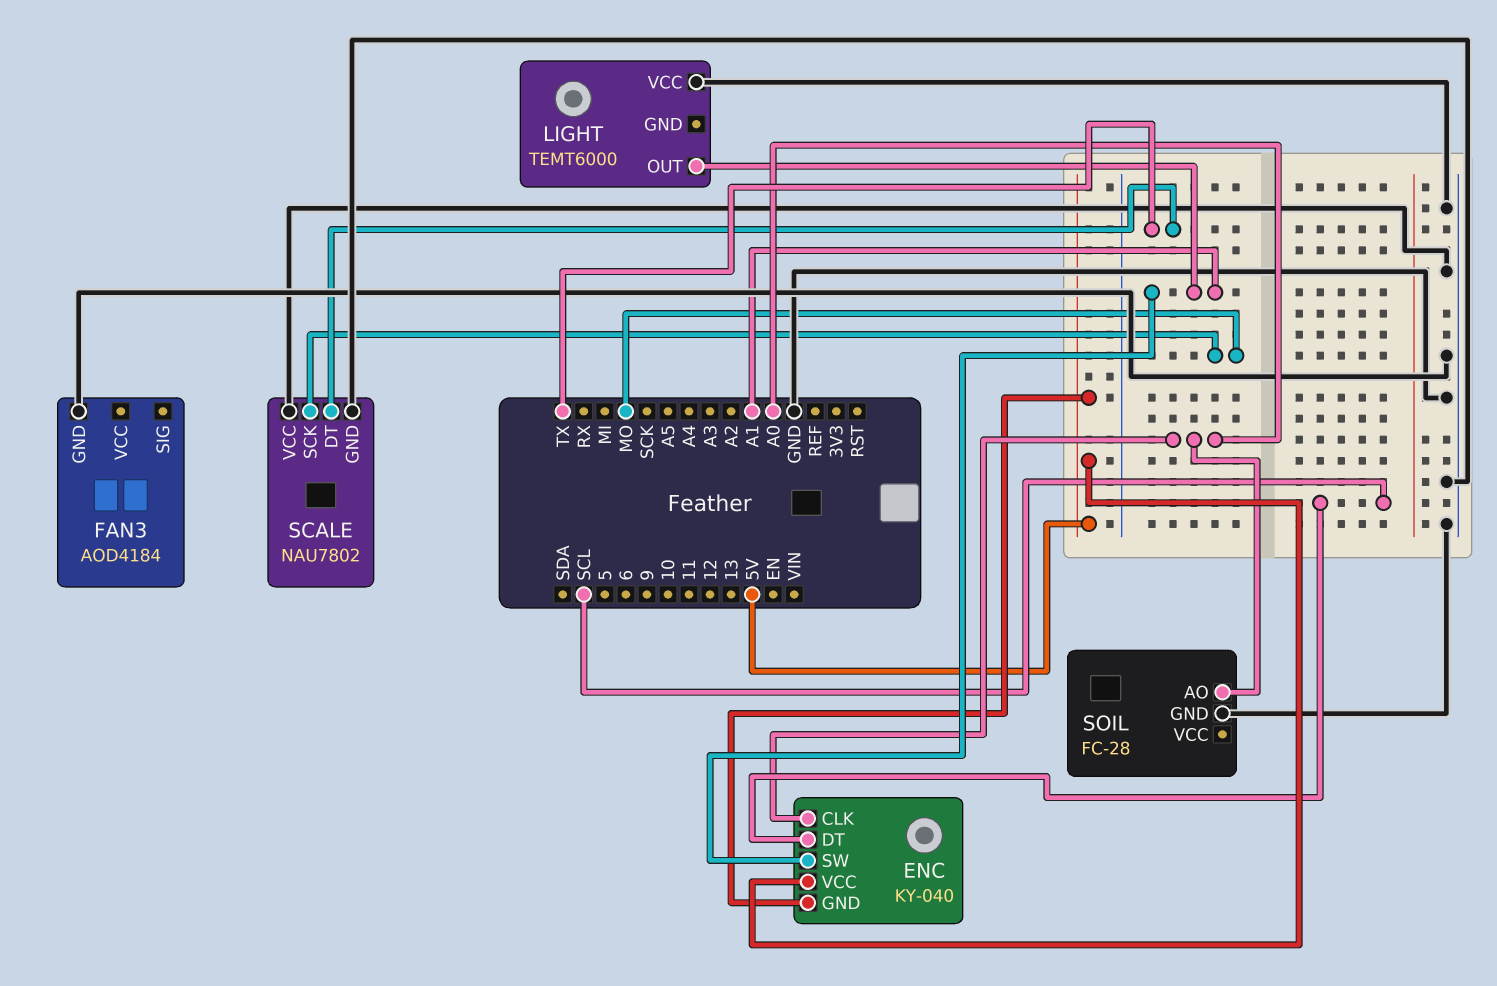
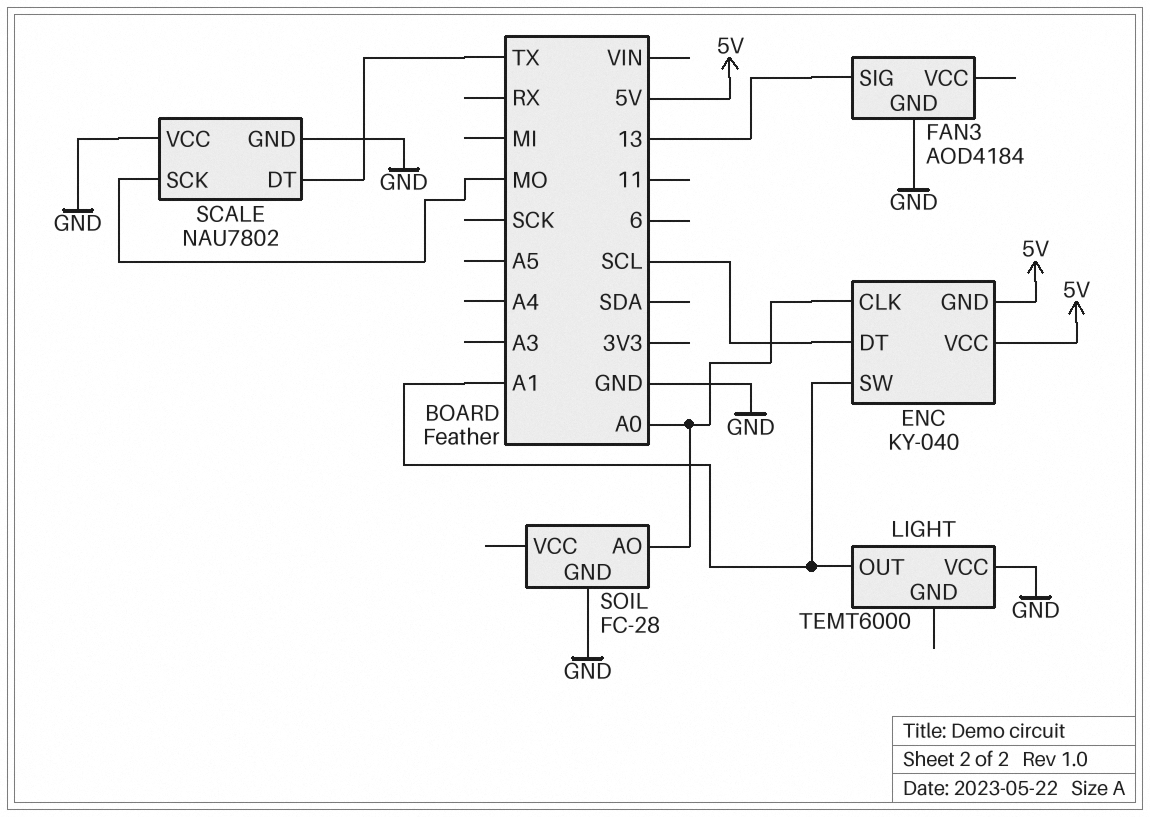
FAN3 pin SIG: none -> 13

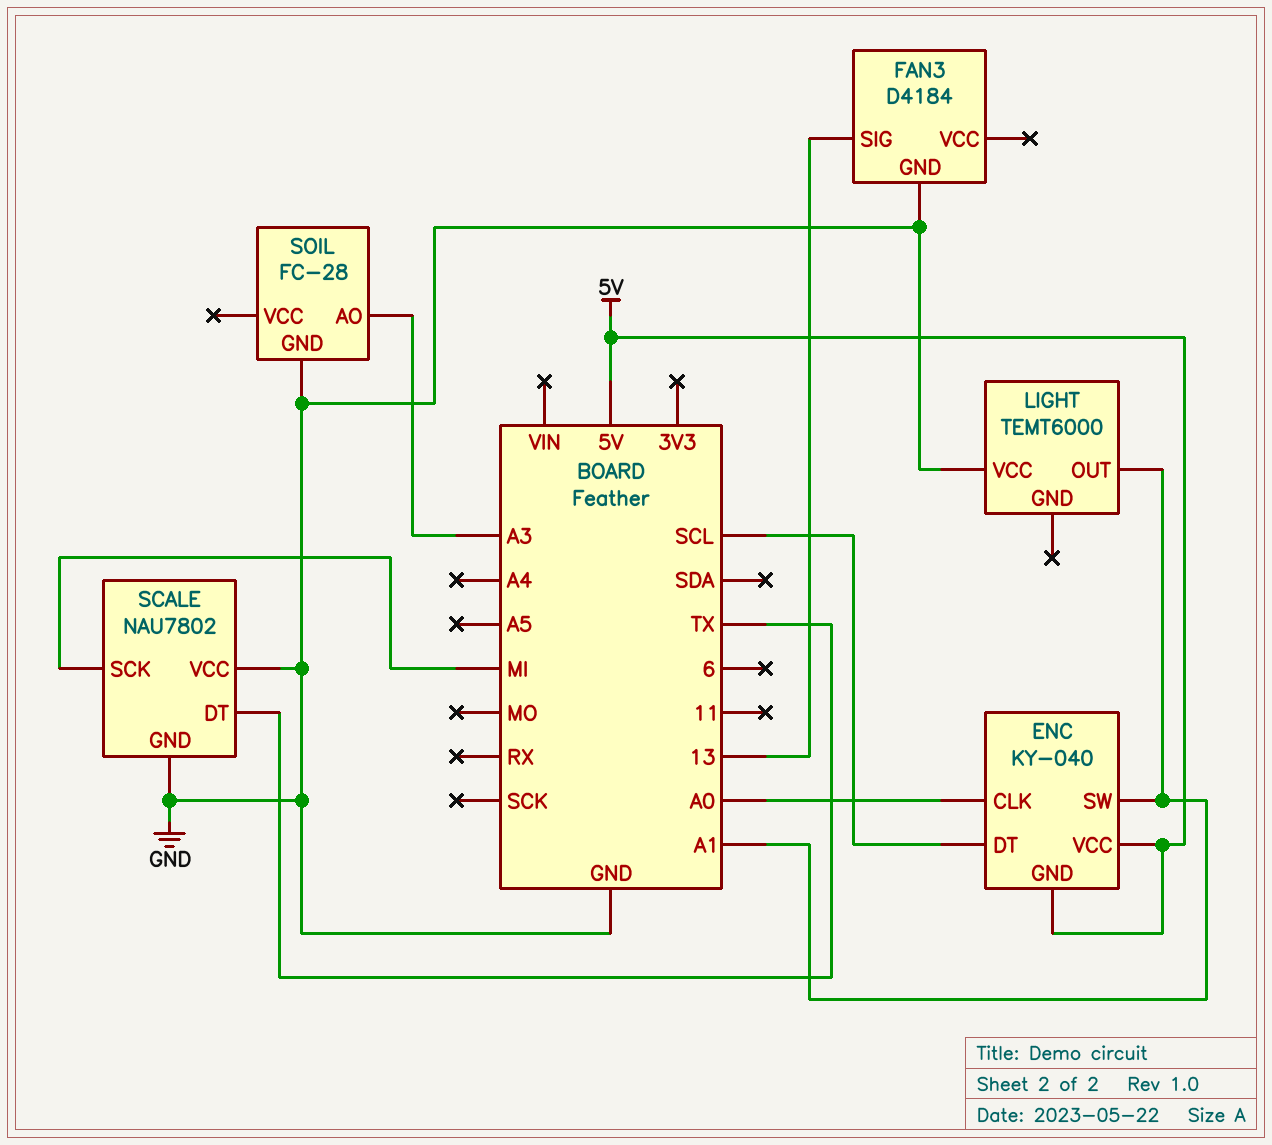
FAN3: AOD4184 -> D4184
SCALE pin SCK: MO -> MI
SOIL pin AO: A0 -> A3

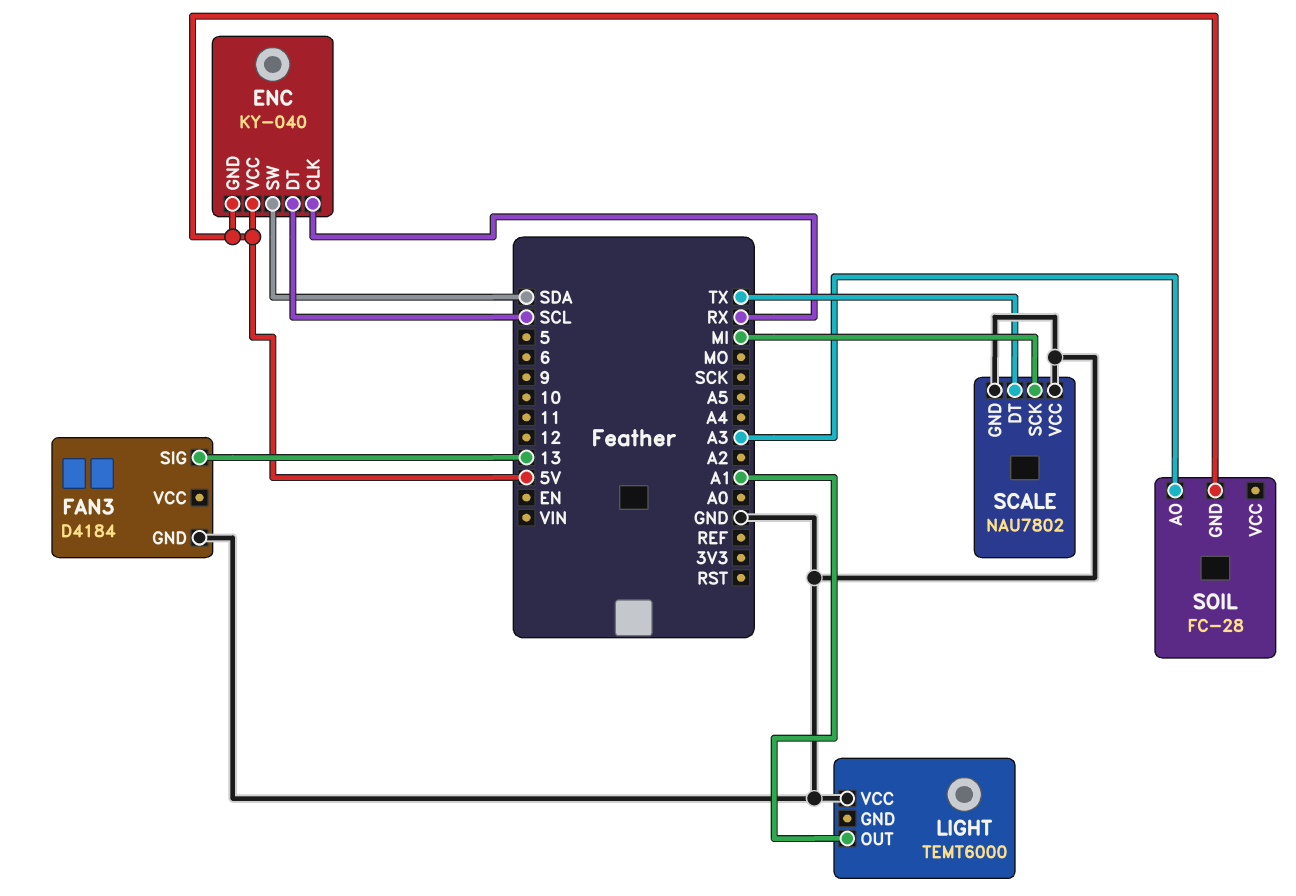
ENC pin CLK: A0 -> RX
ENC pin SW: A1 -> SDA
SOIL pin GND: GND -> 5V

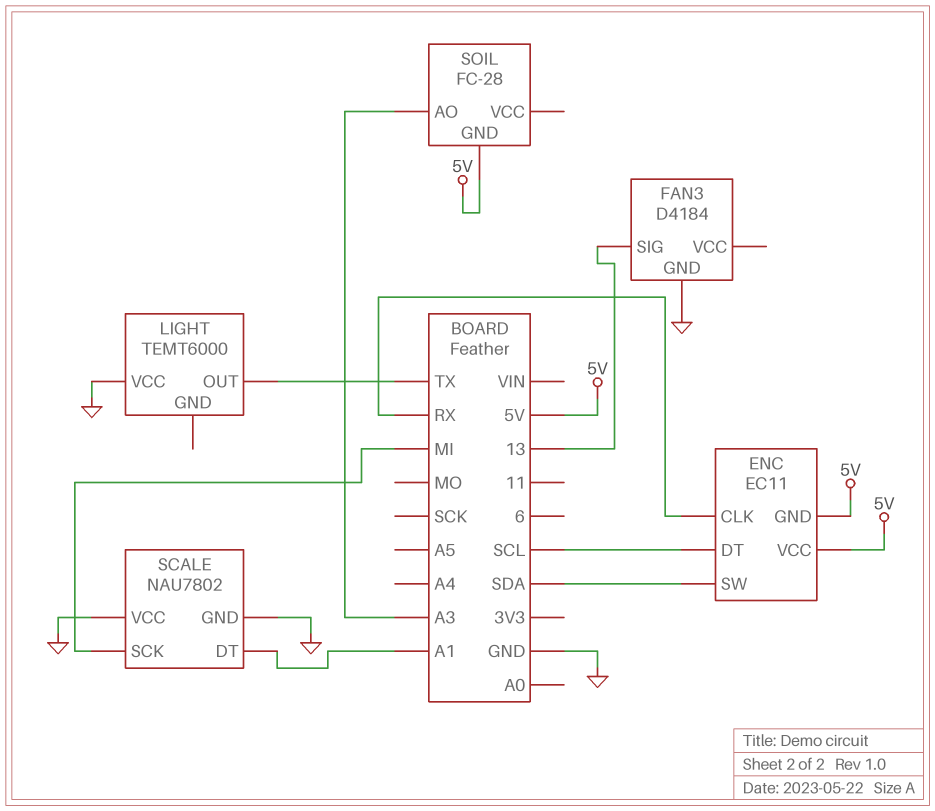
ENC: KY-040 -> EC11
LIGHT pin OUT: A1 -> TX
SCALE pin DT: TX -> A1

